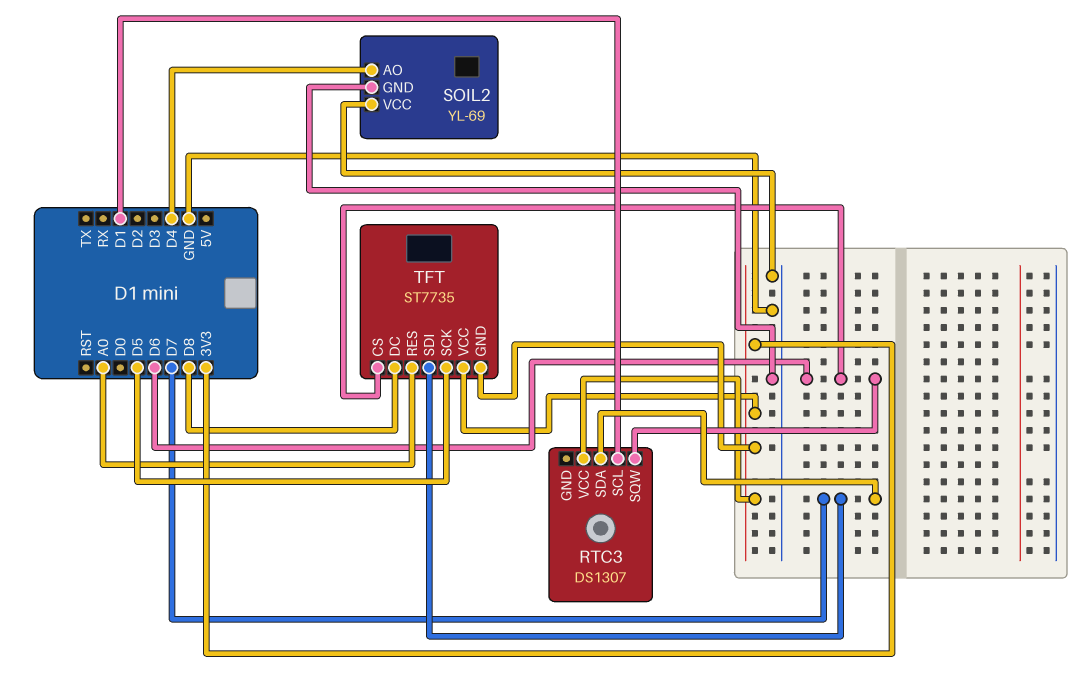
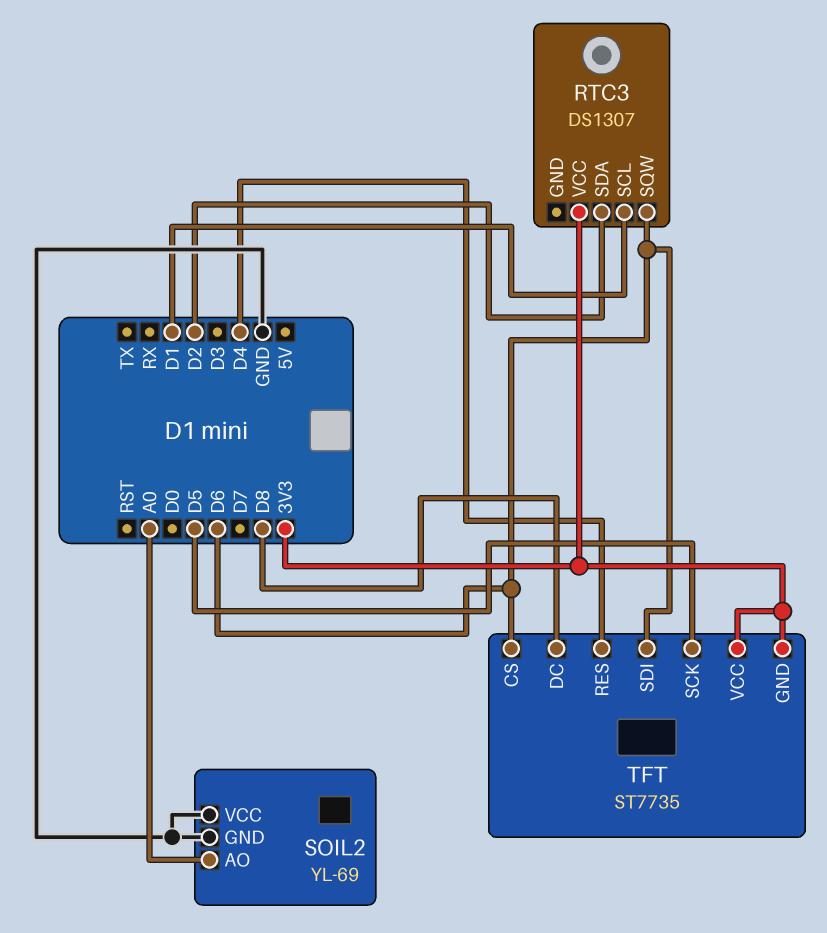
RTC3 pin SDA: D7 -> D2
SOIL2 pin AO: D4 -> A0
TFT pin RES: A0 -> D4
TFT pin SDI: D7 -> D6

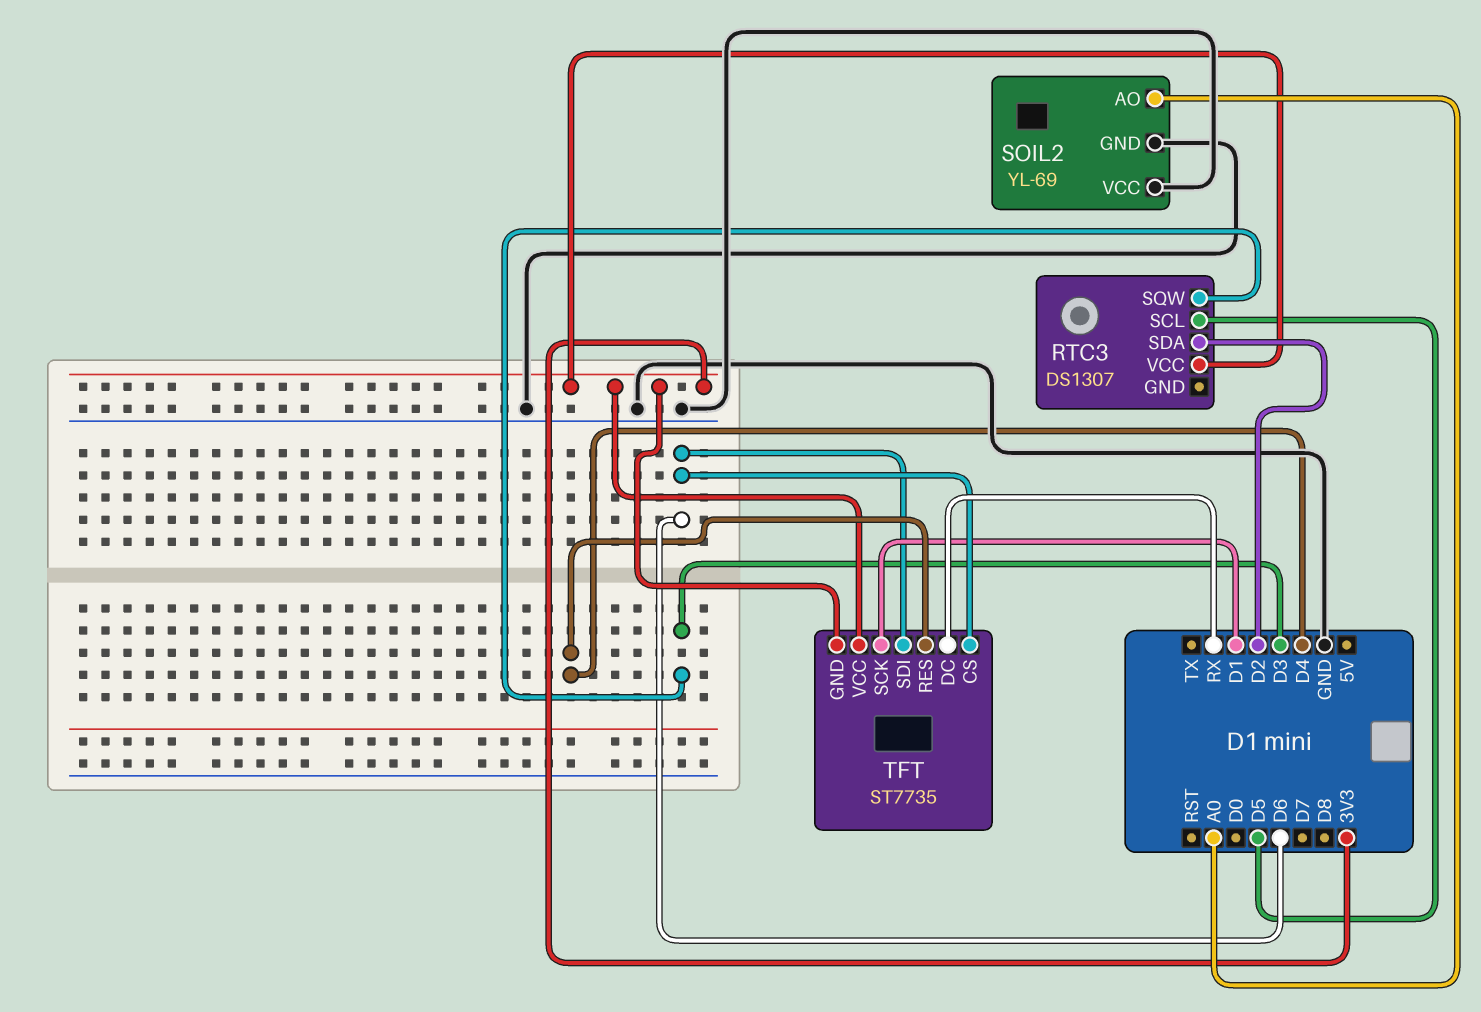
RTC3 pin SCL: D1 -> D5
RTC3 pin SQW: D6 -> D3
TFT pin DC: D8 -> RX
TFT pin SCK: D5 -> D1

